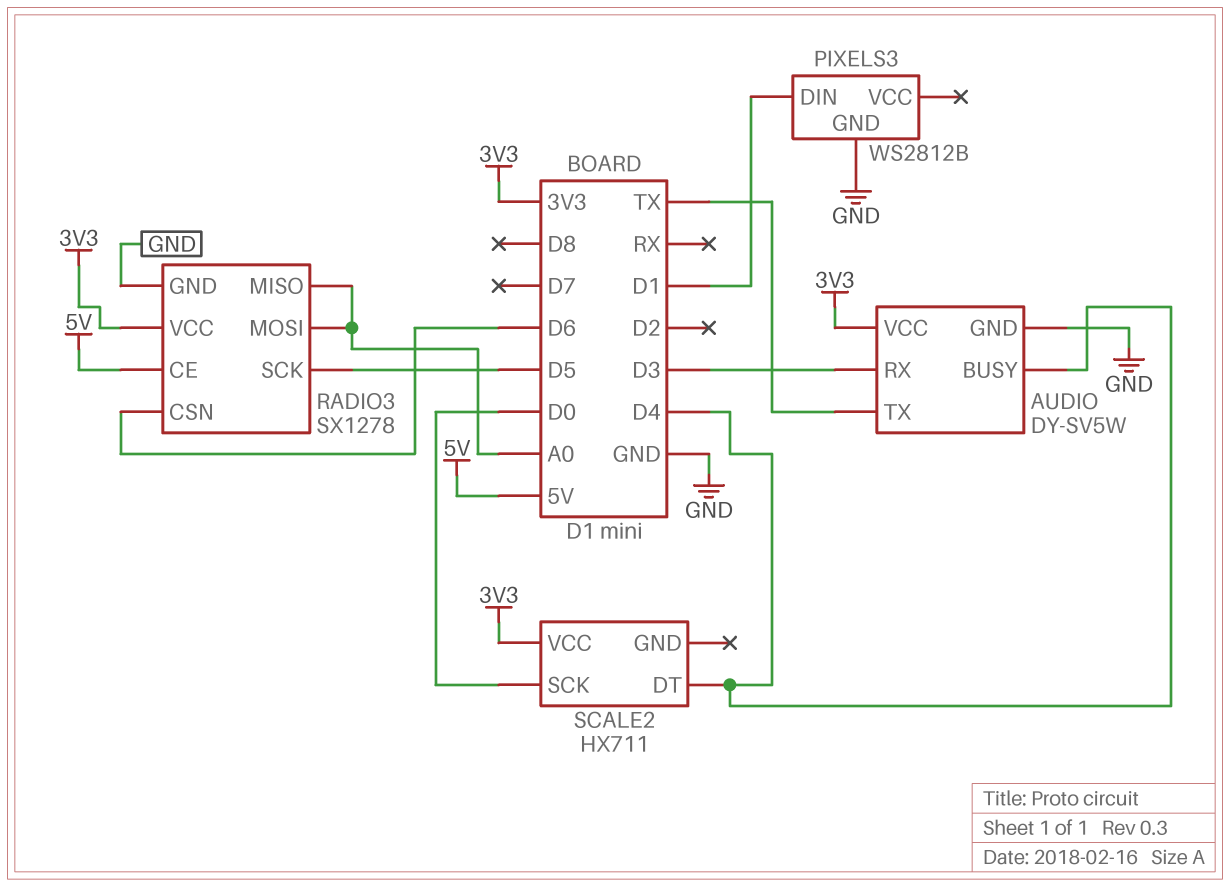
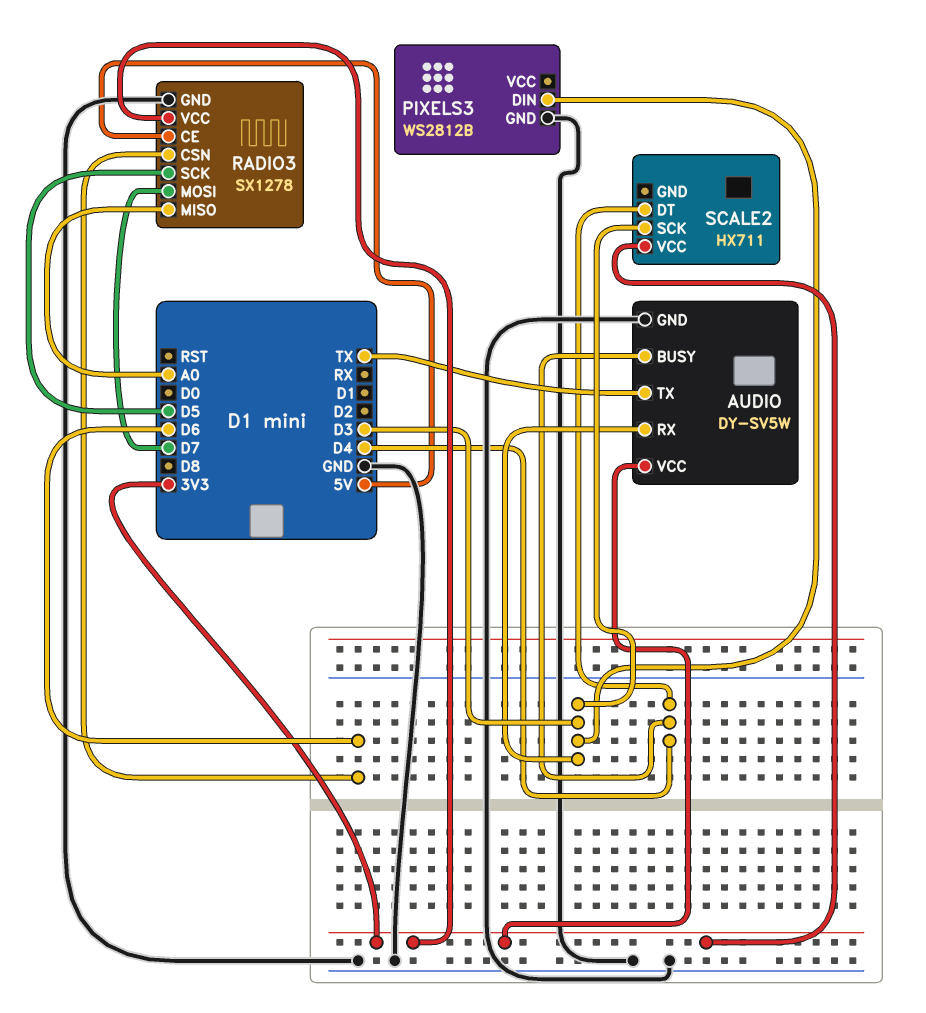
PIXELS3 pin DIN: D1 -> D3
RADIO3 pin MOSI: A0 -> D7
SCALE2 pin SCK: D0 -> D3

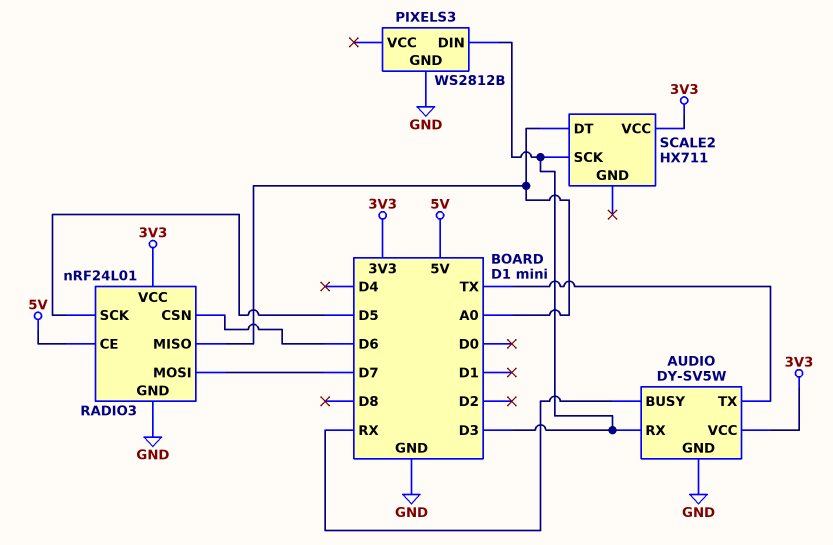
AUDIO pin BUSY: D4 -> RX
RADIO3: SX1278 -> nRF24L01
SCALE2 pin DT: D4 -> A0

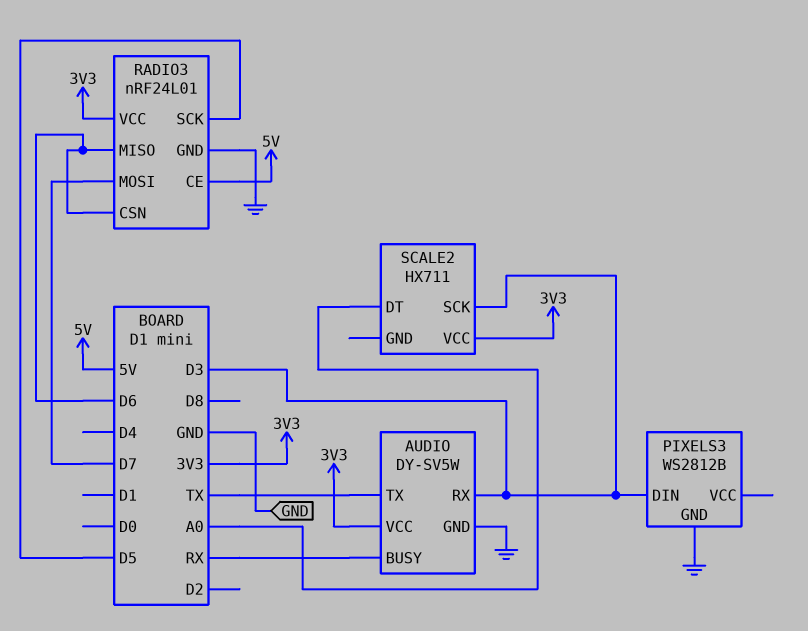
RADIO3 pin MISO: A0 -> D6

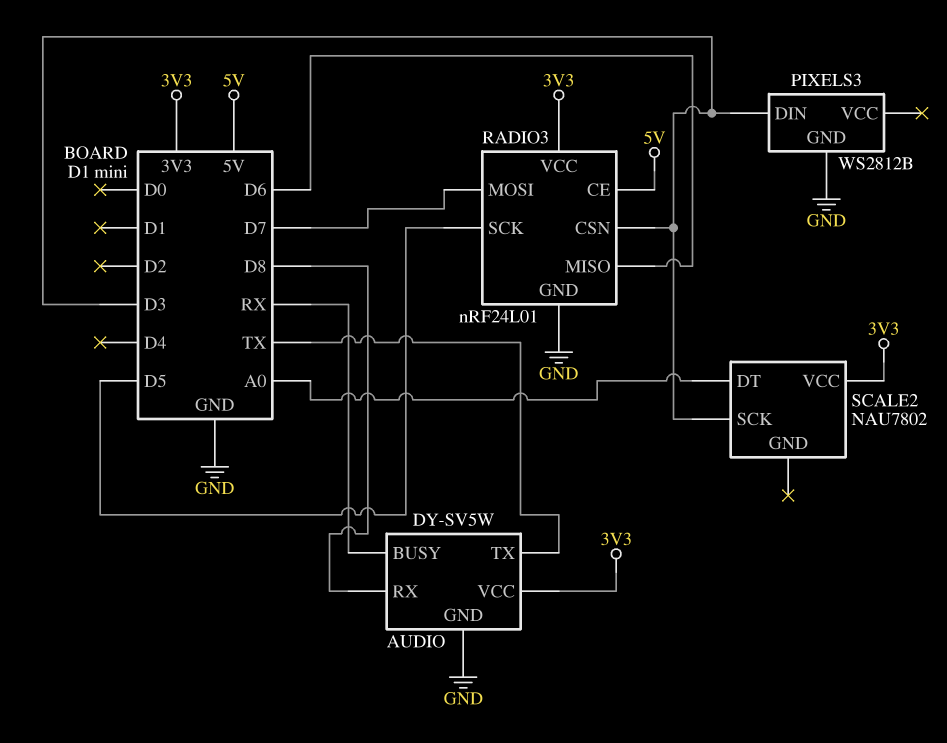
AUDIO pin RX: D3 -> D8
RADIO3 pin CSN: D6 -> D3
SCALE2: HX711 -> NAU7802

